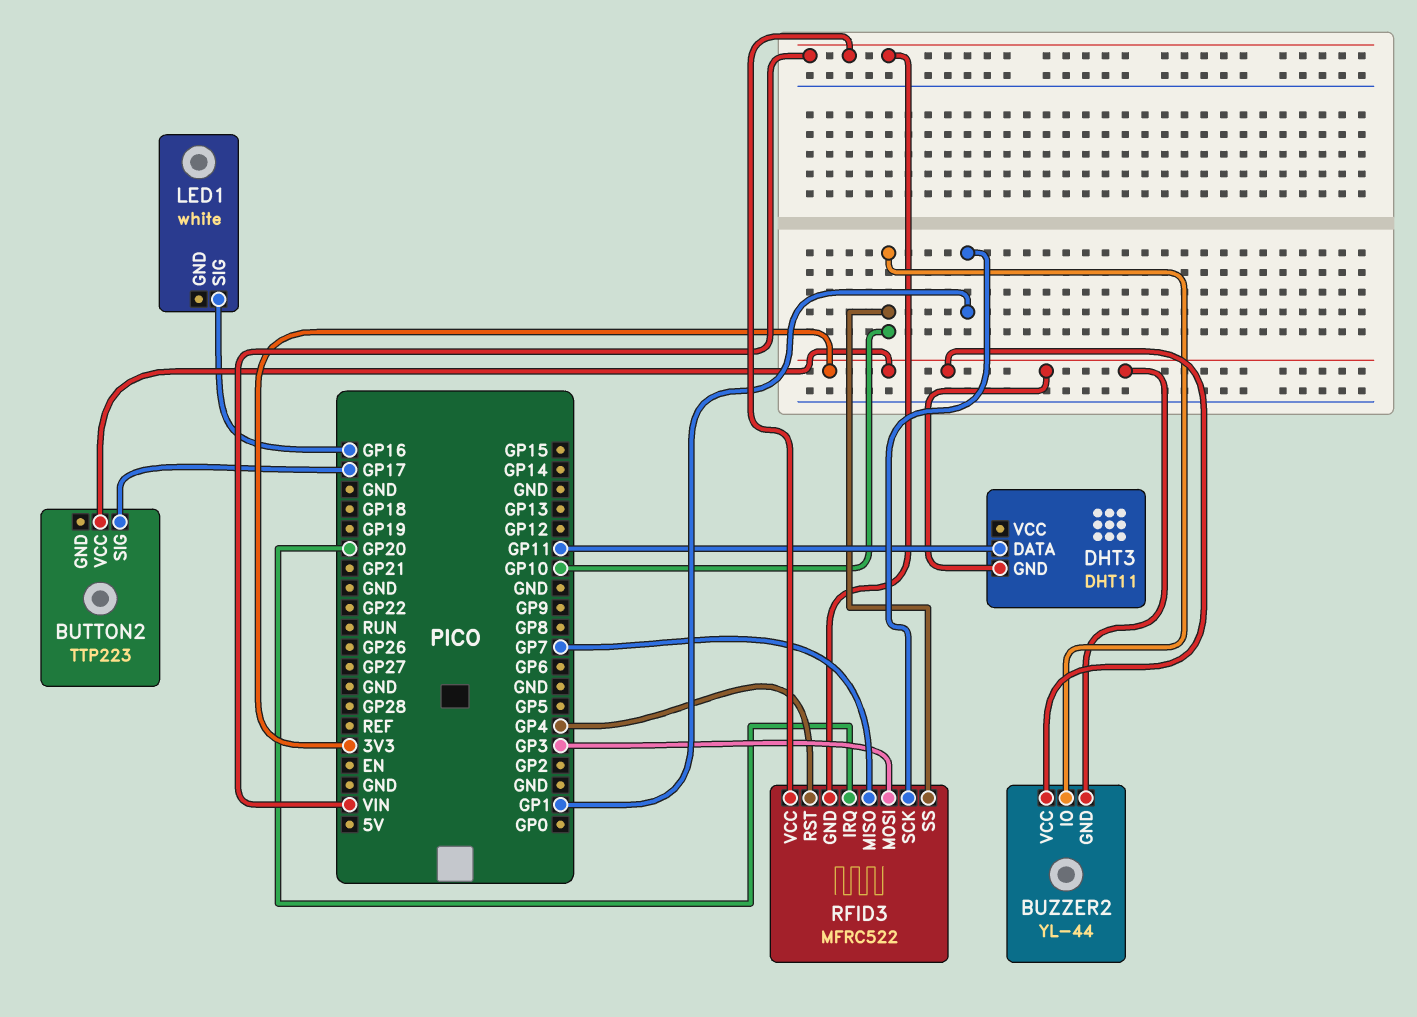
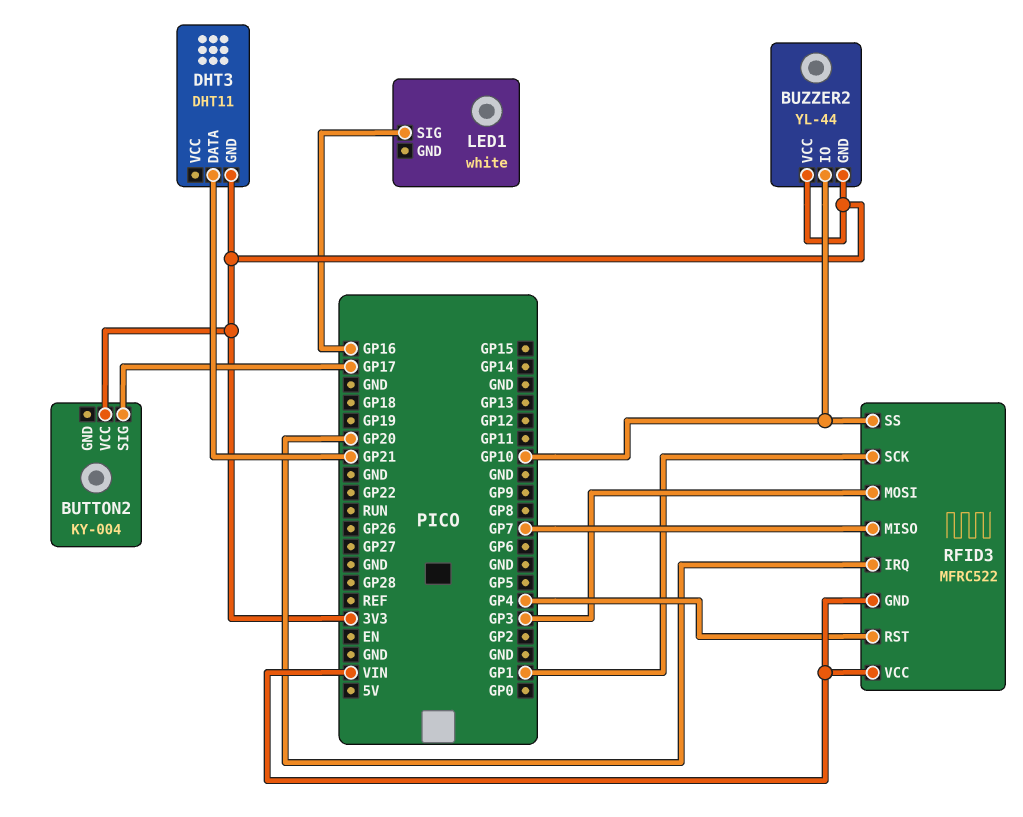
BUTTON2: TTP223 -> KY-004
DHT3 pin DATA: GP11 -> GP21

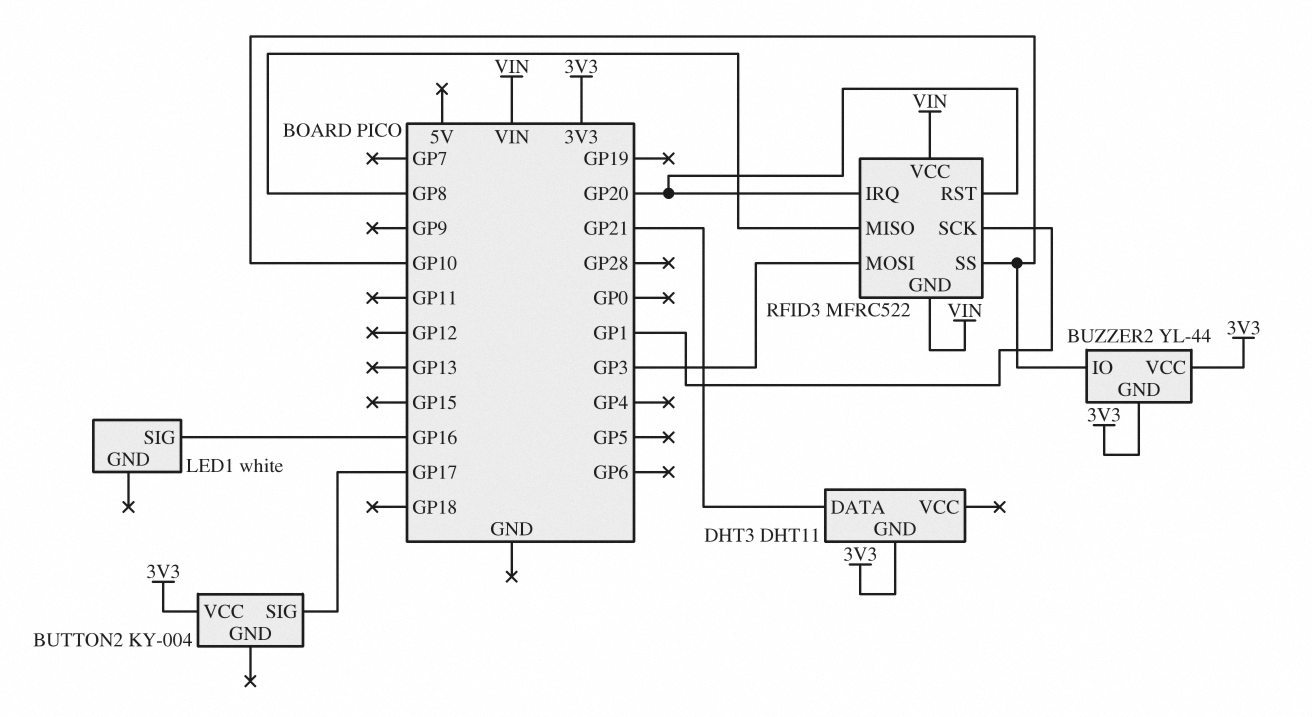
RFID3 pin MISO: GP7 -> GP8
RFID3 pin RST: GP4 -> GP20

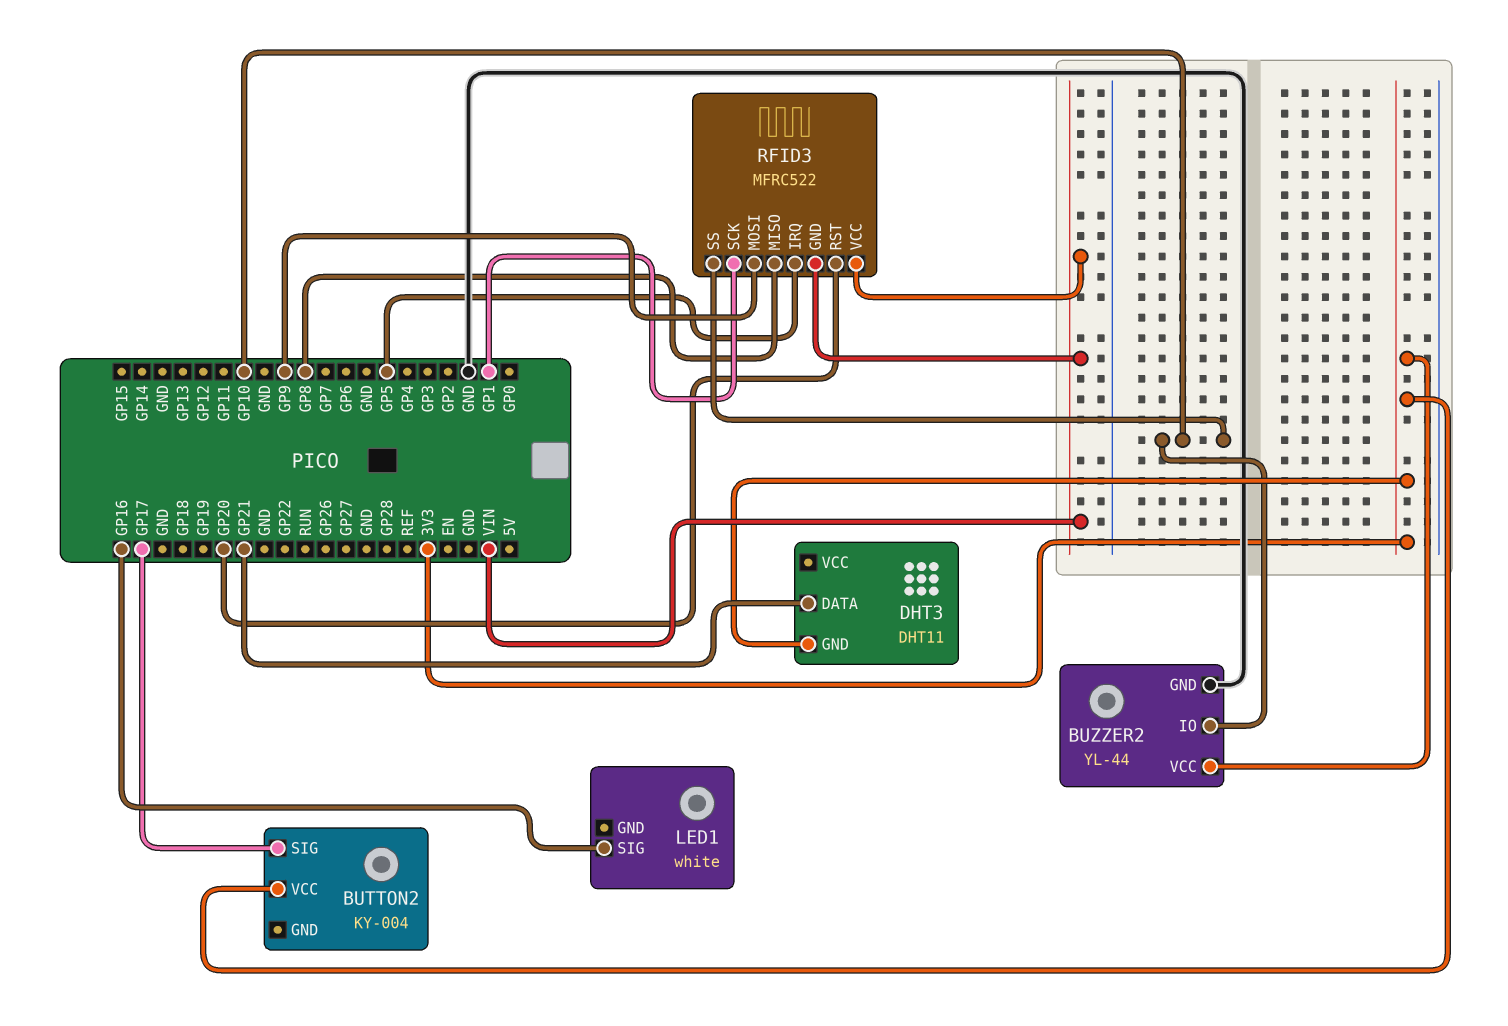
BUZZER2 pin GND: 3V3 -> GND
RFID3 pin IRQ: GP20 -> GP5
RFID3 pin MOSI: GP3 -> GP9

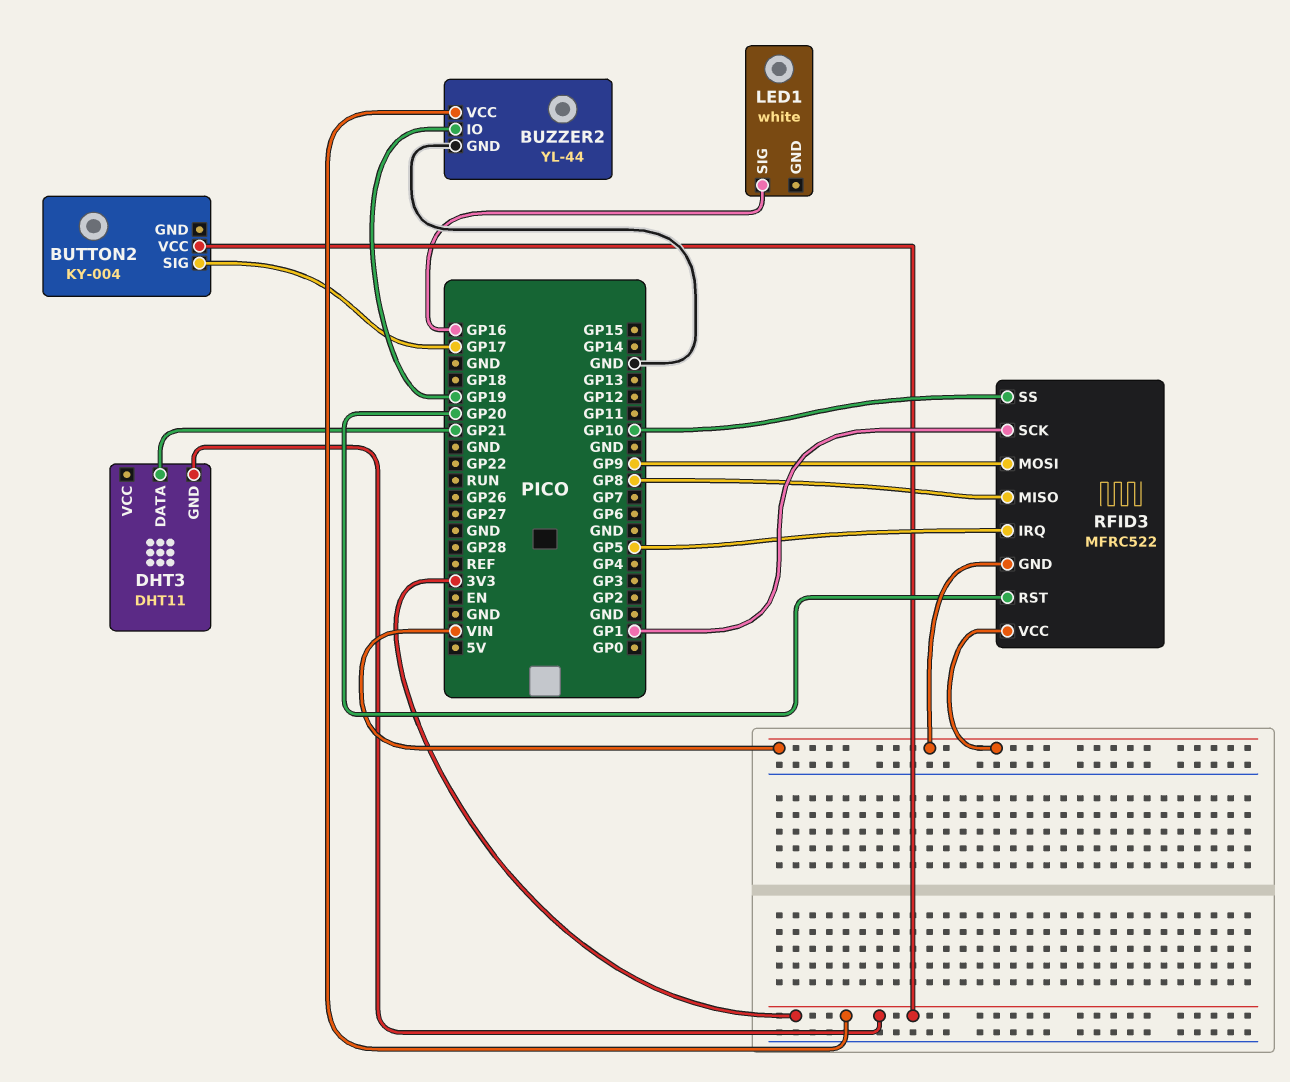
BUZZER2 pin IO: GP10 -> GP19

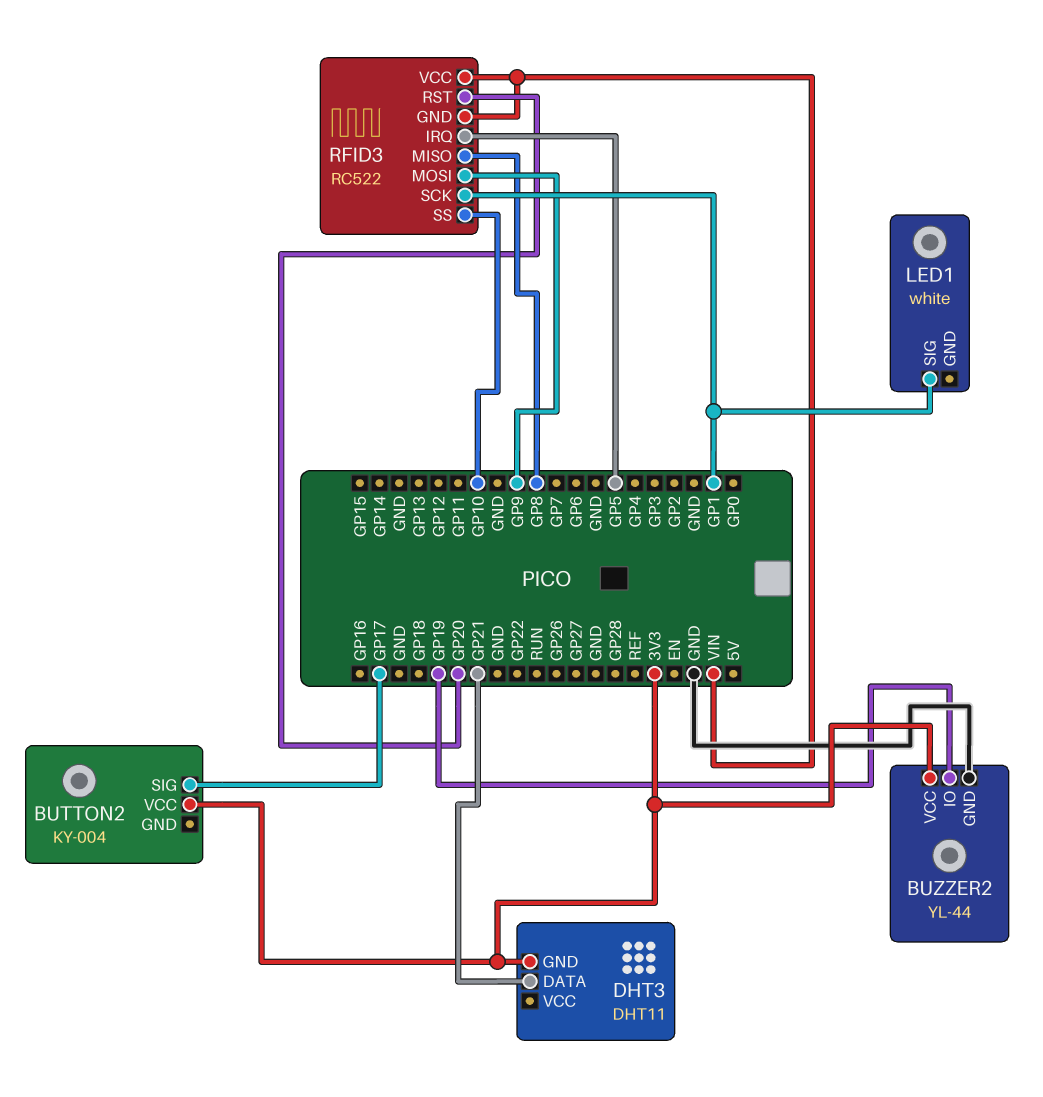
LED1 pin SIG: GP16 -> GP1
RFID3: MFRC522 -> RC522

